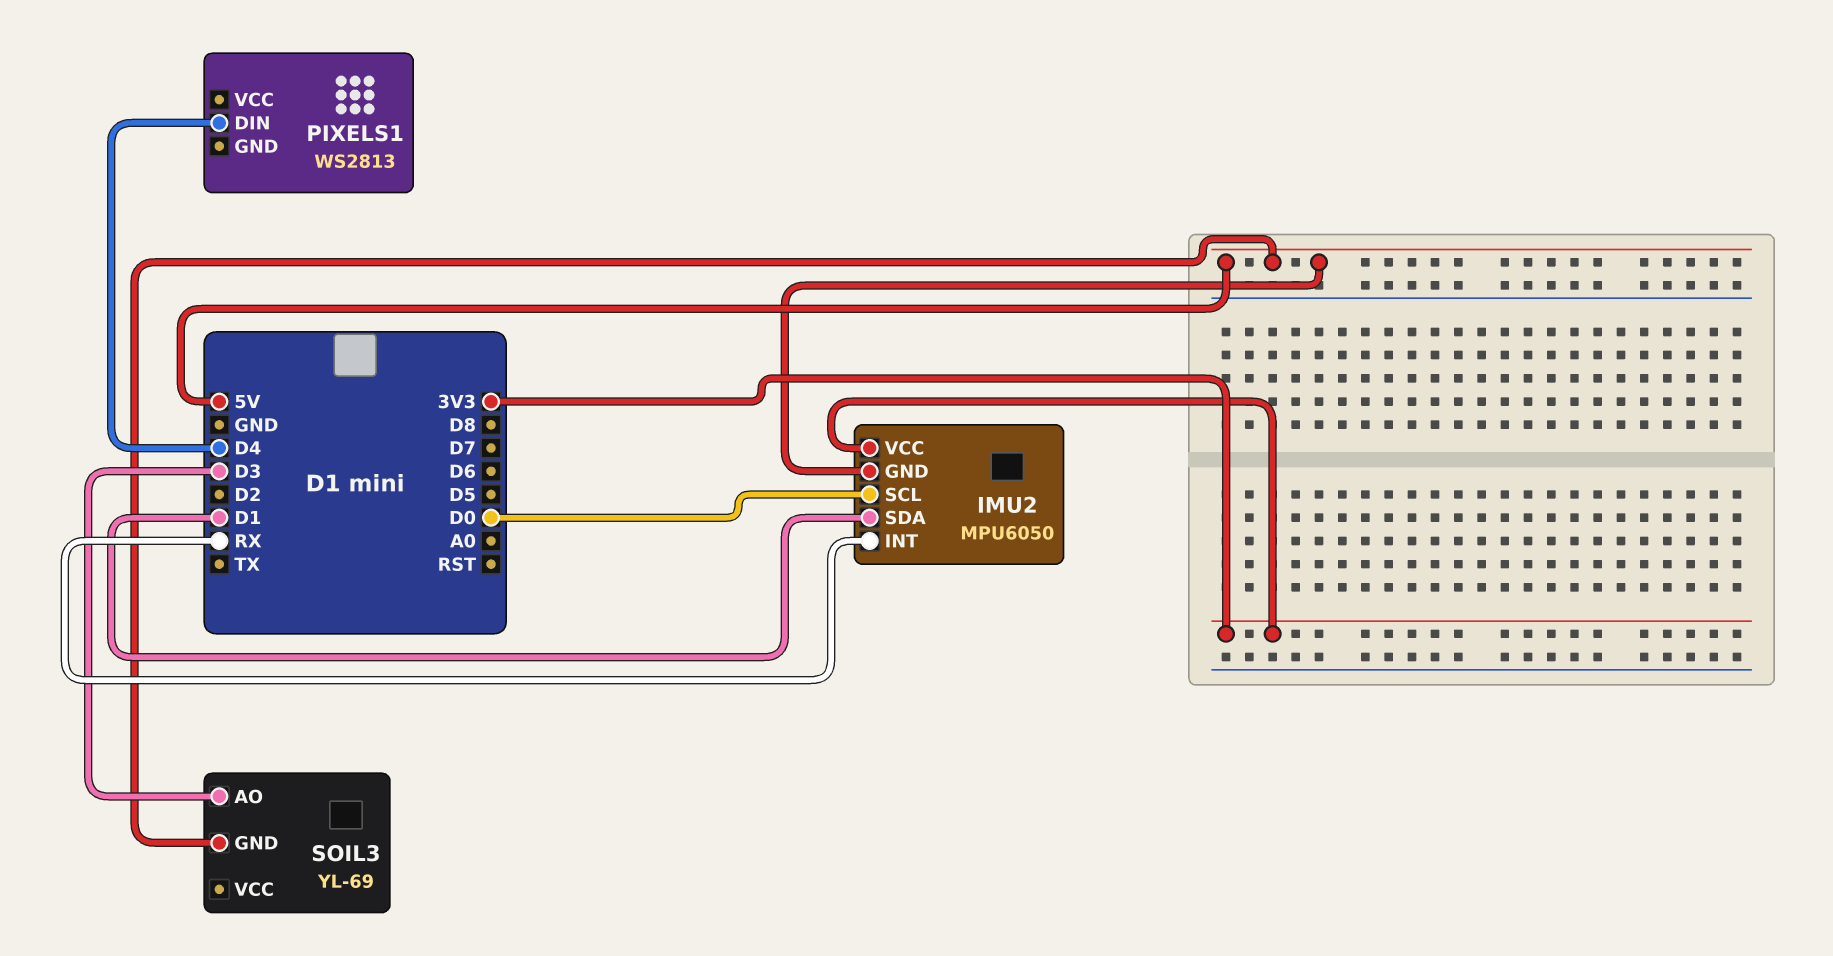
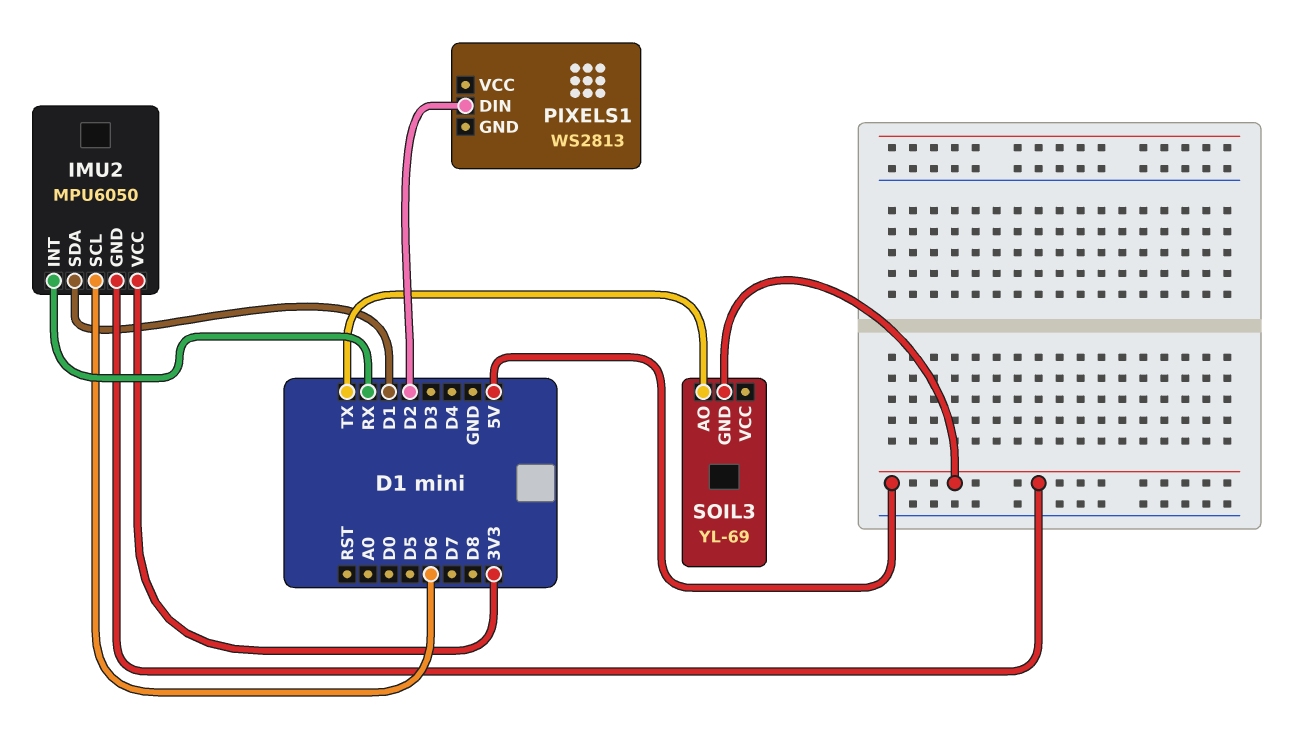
IMU2 pin SCL: D0 -> D6
PIXELS1 pin DIN: D4 -> D2
SOIL3 pin AO: D3 -> TX

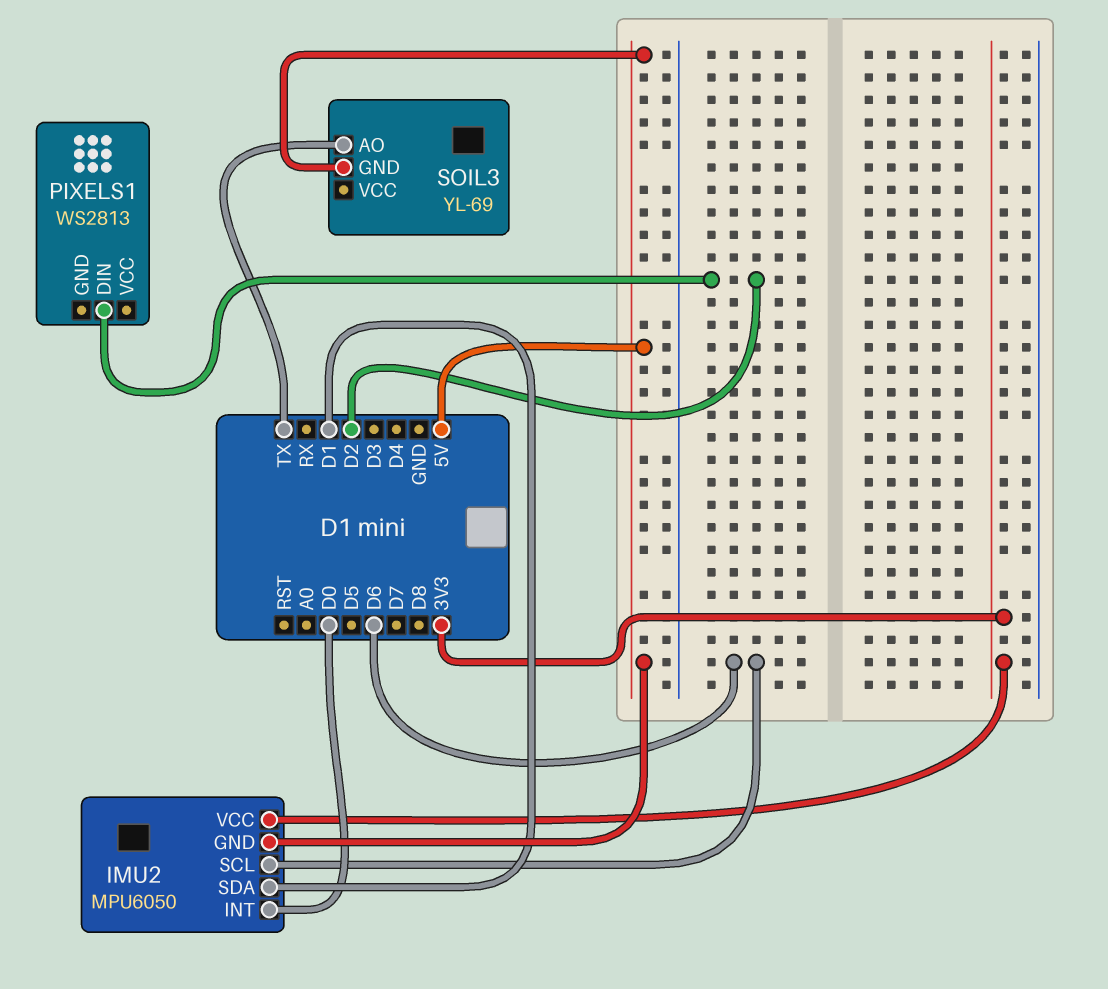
IMU2 pin INT: RX -> D0

